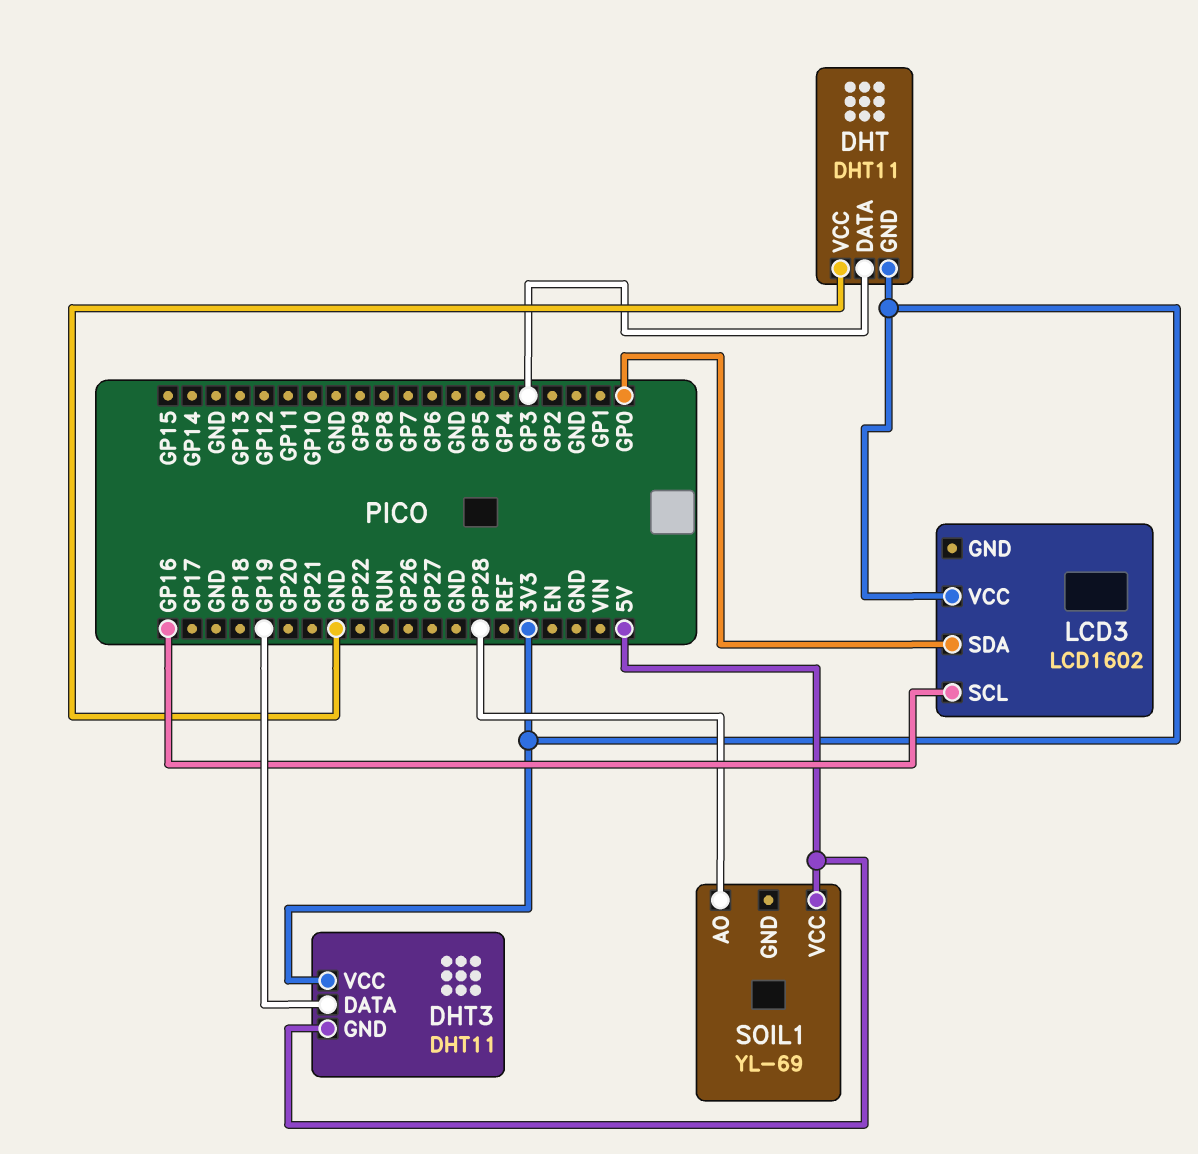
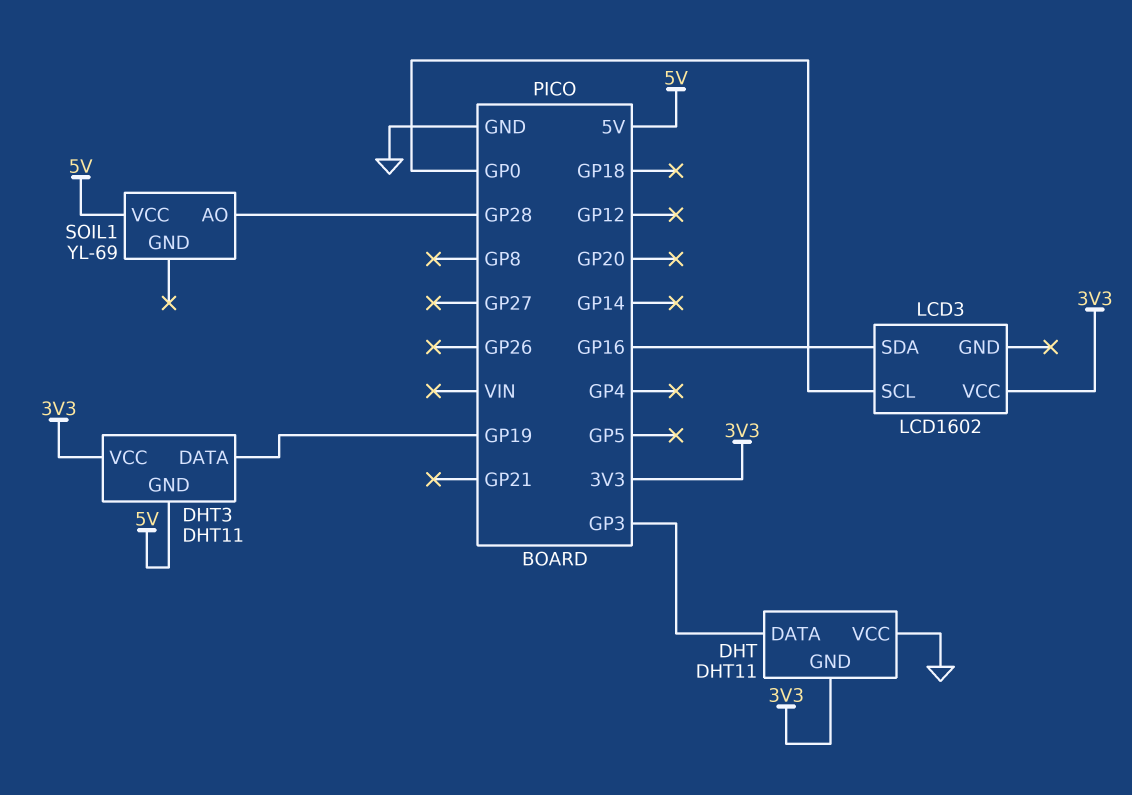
LCD3 pin SCL: GP16 -> GP0
LCD3 pin SDA: GP0 -> GP16

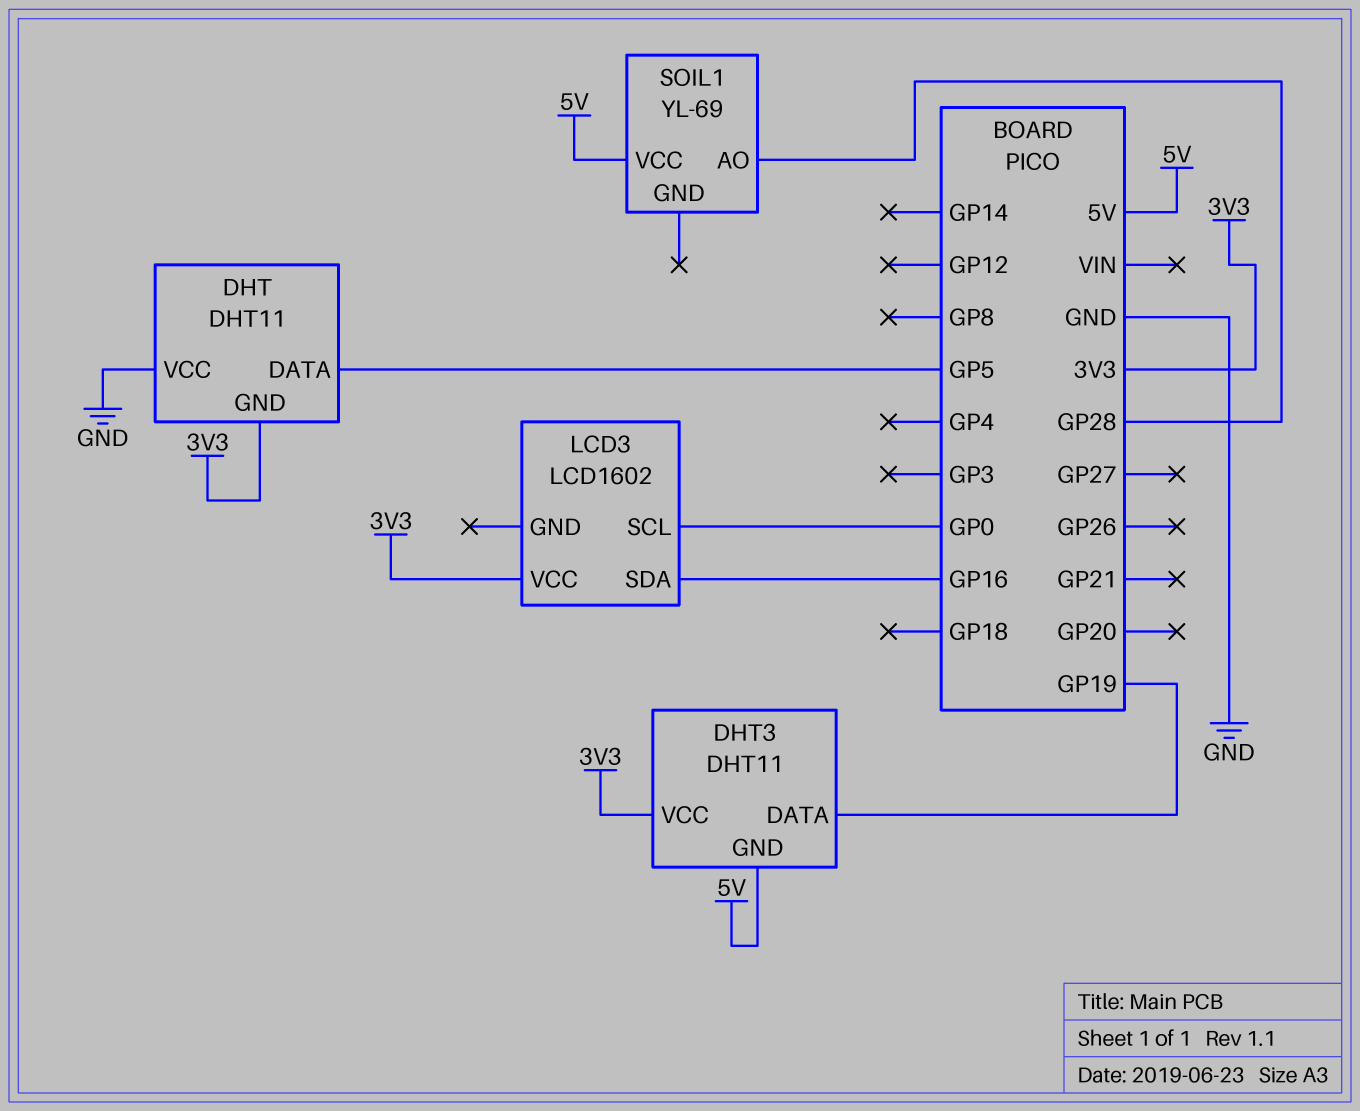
DHT pin DATA: GP3 -> GP5

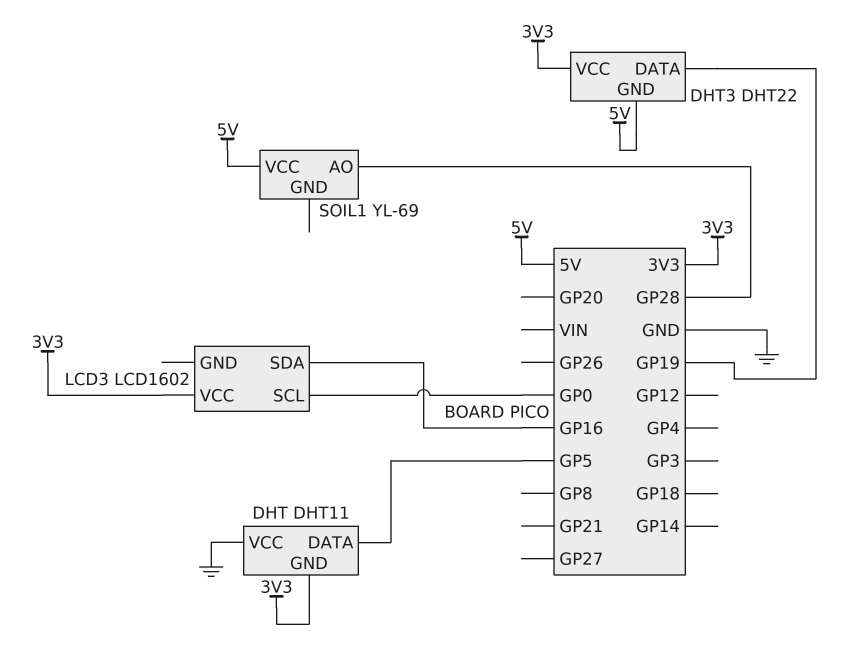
DHT3: DHT11 -> DHT22

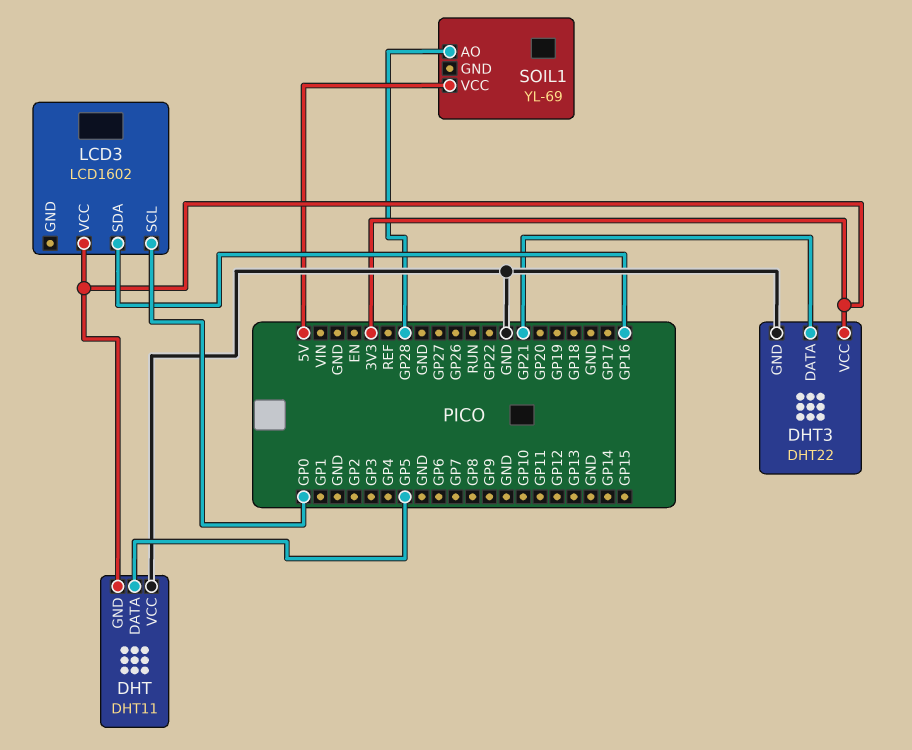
DHT3 pin DATA: GP19 -> GP21
DHT3 pin GND: 5V -> GND

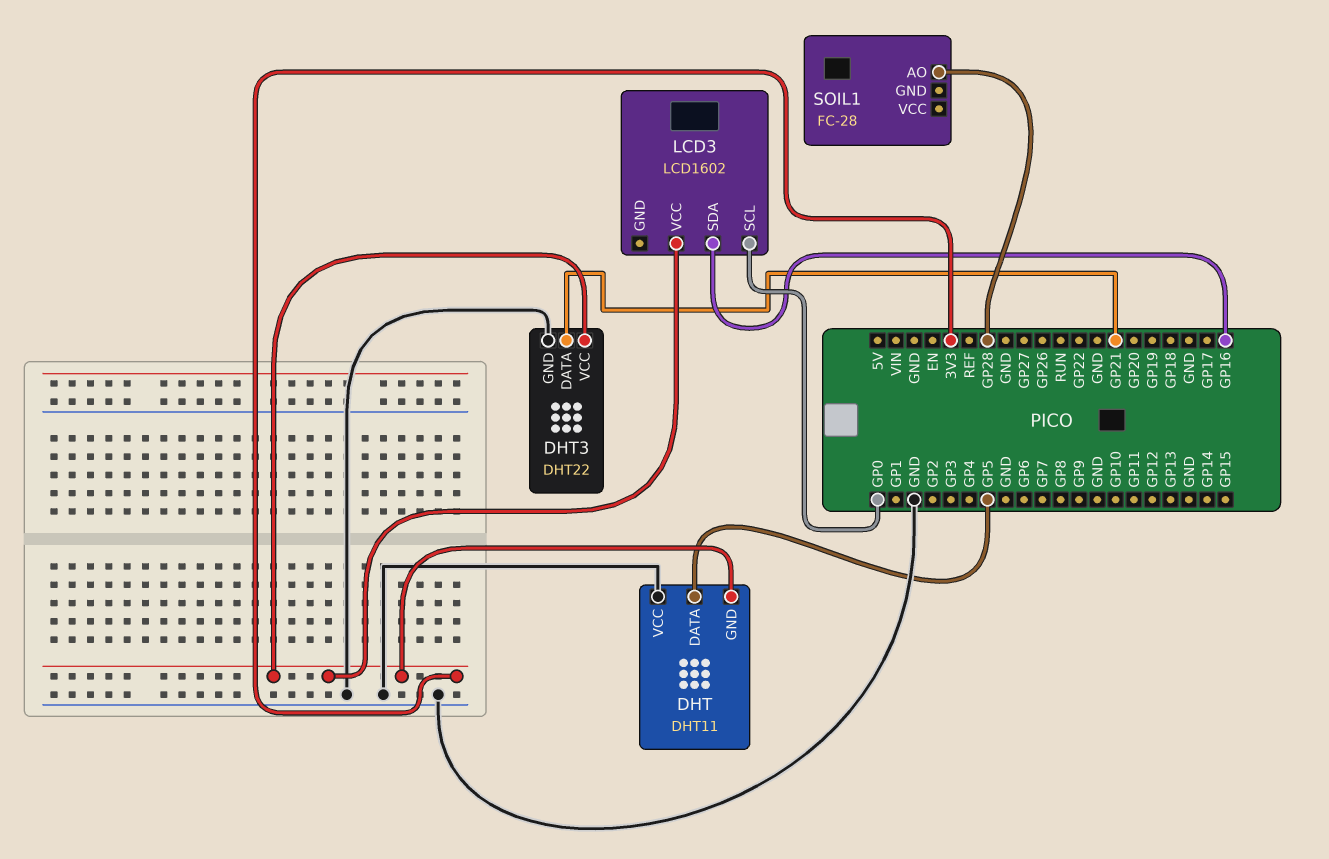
SOIL1: YL-69 -> FC-28
SOIL1 pin VCC: 5V -> none

